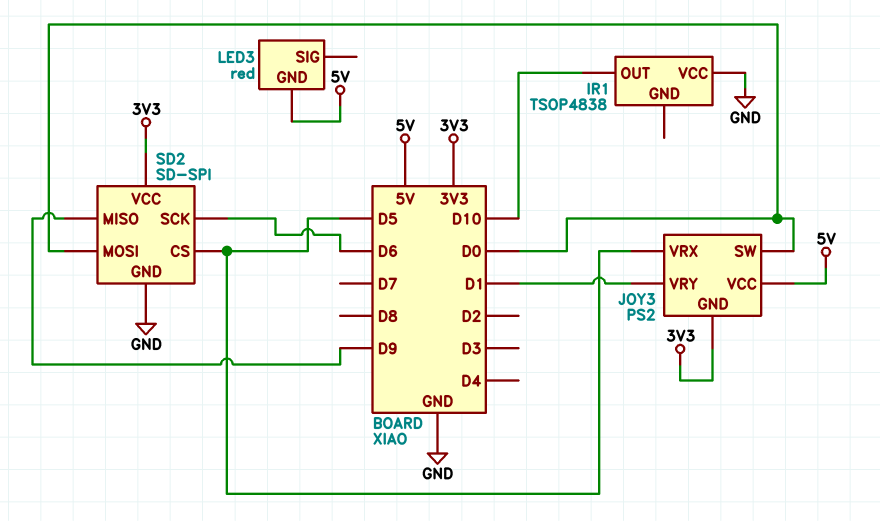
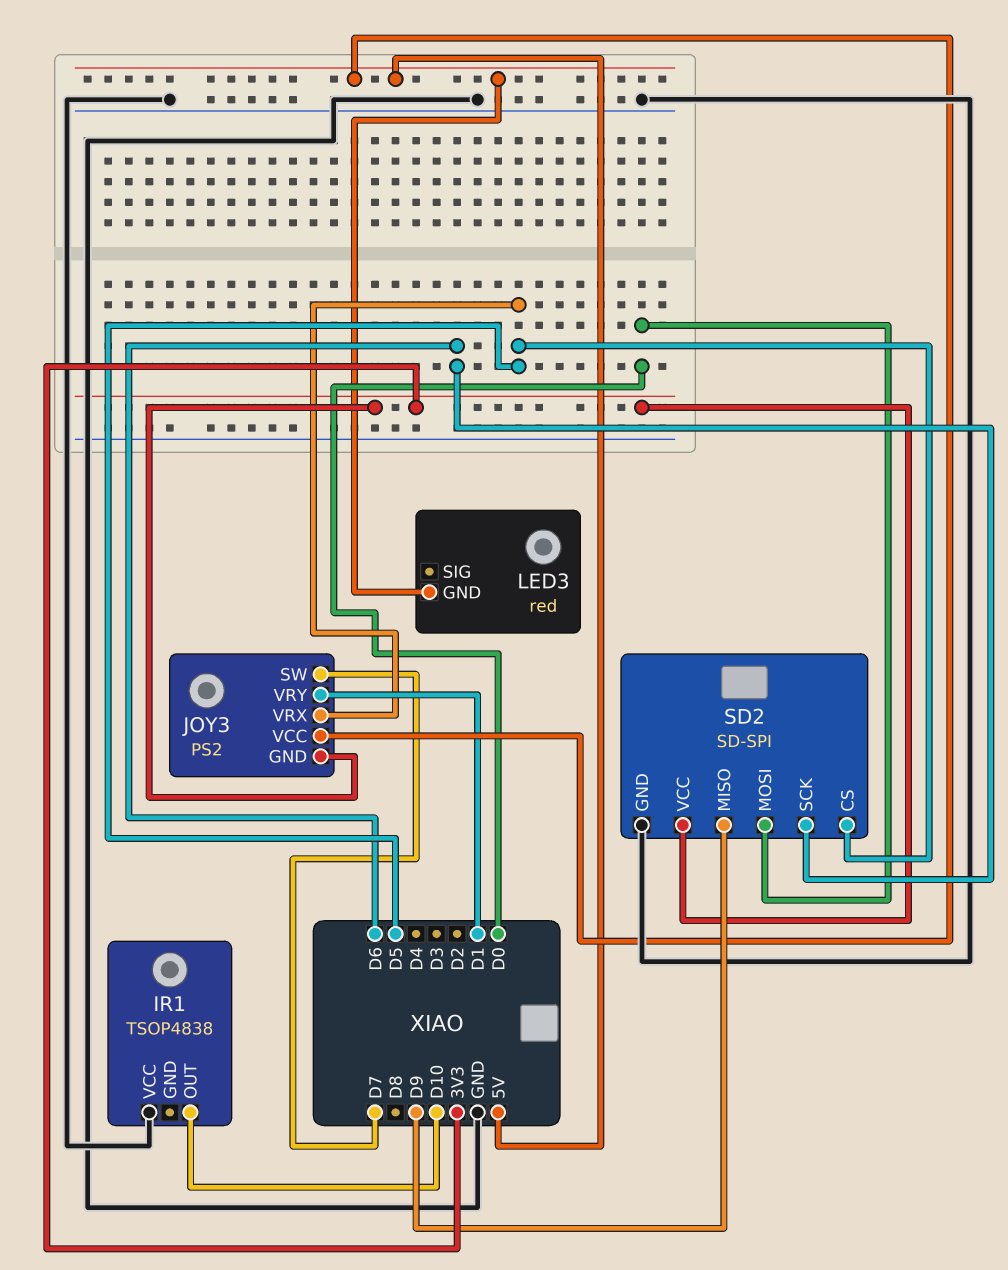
JOY3 pin SW: D0 -> D7

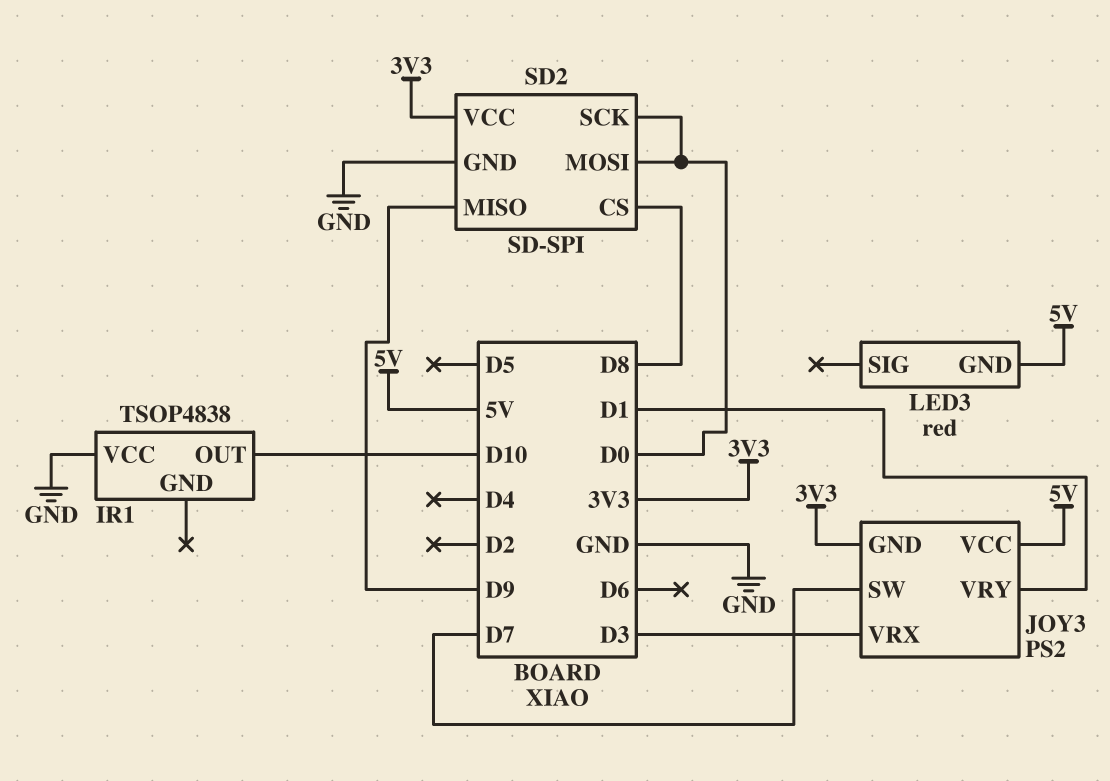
JOY3 pin VRX: D5 -> D3
SD2 pin CS: D5 -> D8
SD2 pin SCK: D6 -> D0

